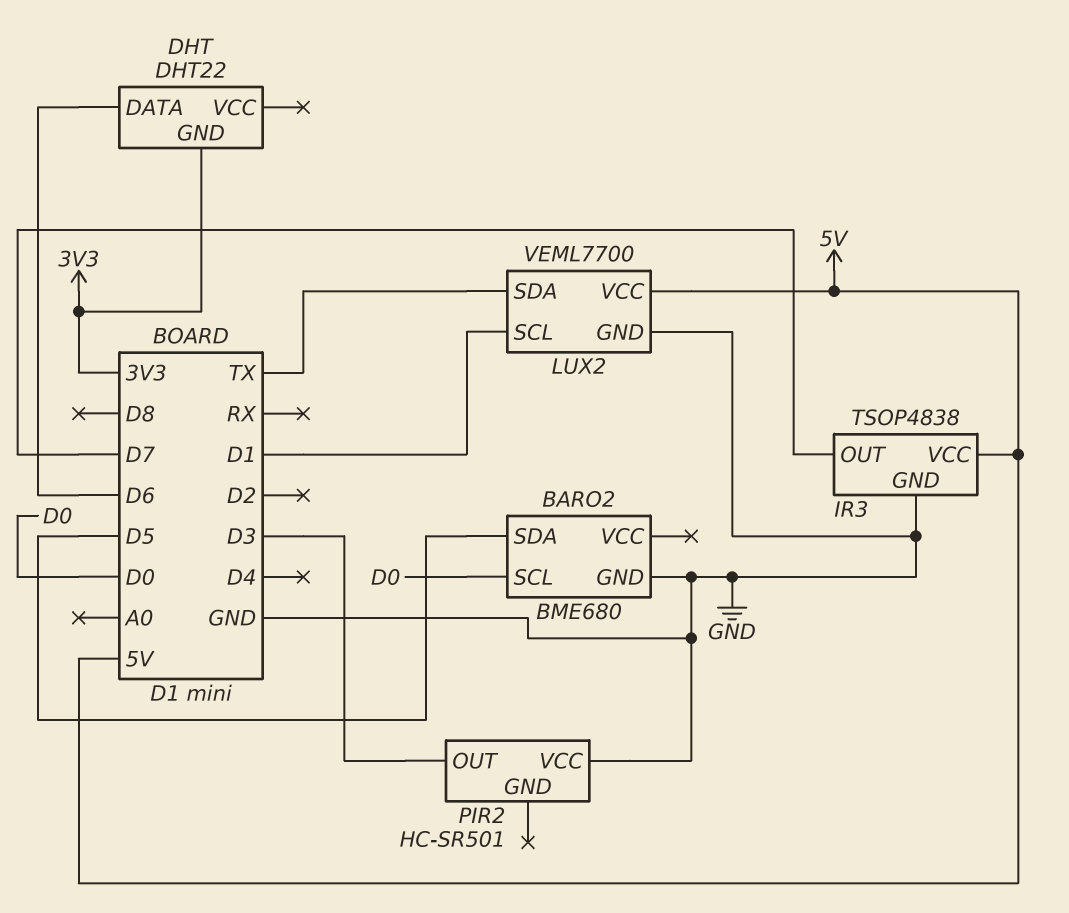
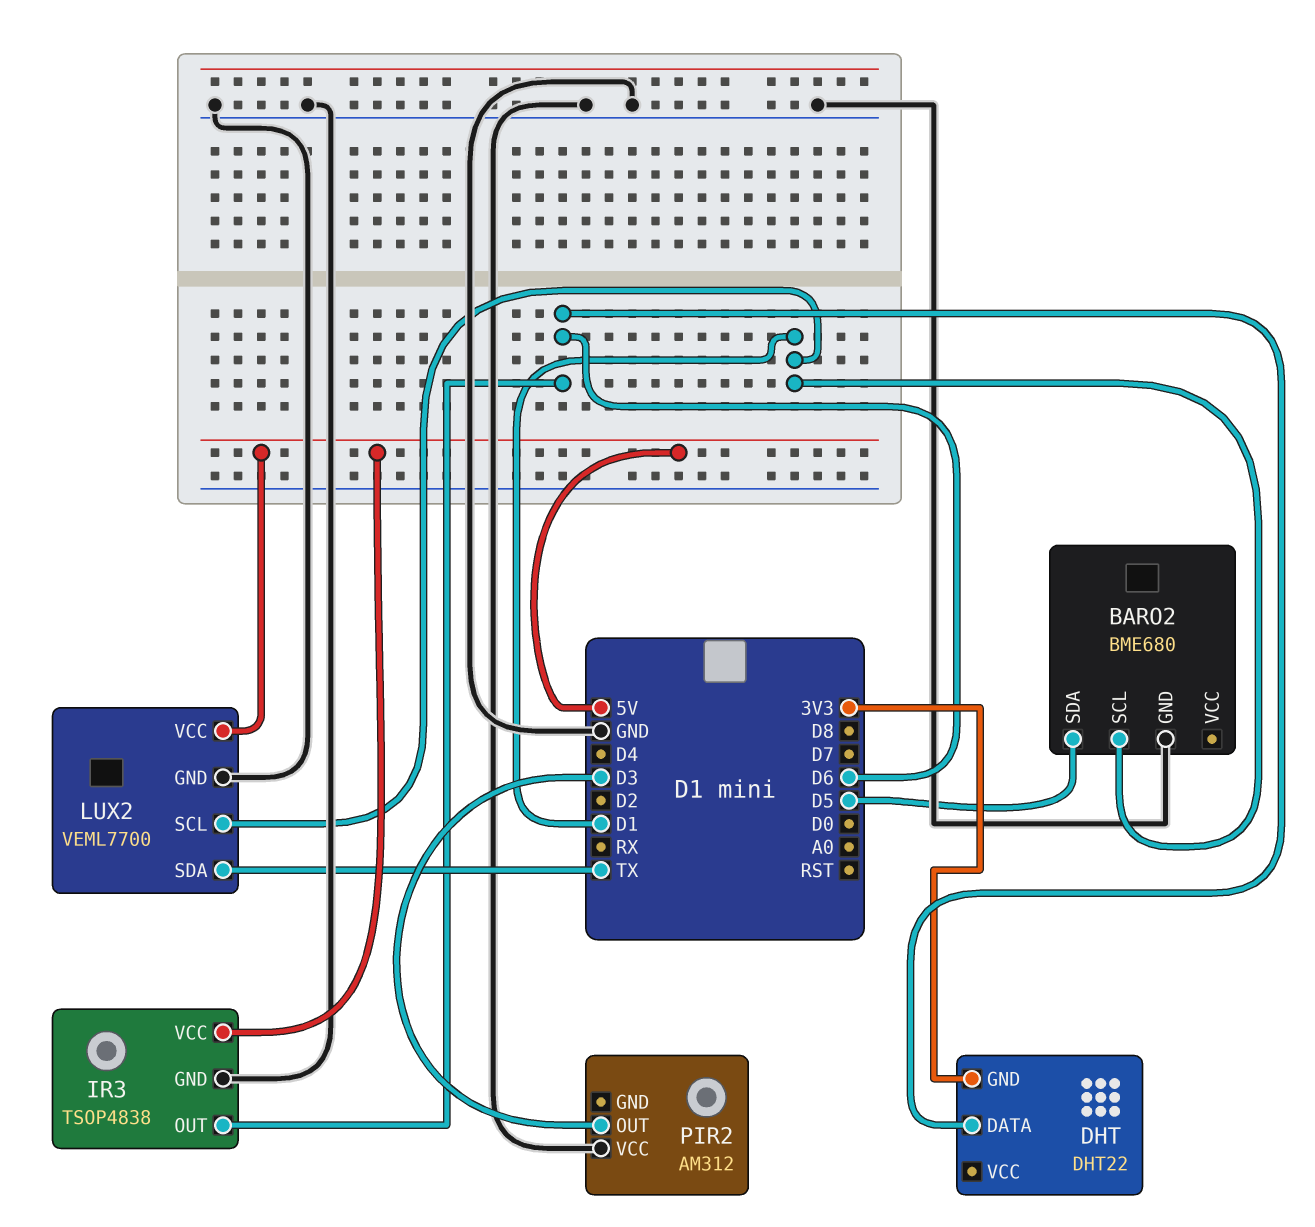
BARO2 pin SCL: D0 -> D1
IR3 pin OUT: D7 -> D6
PIR2: HC-SR501 -> AM312

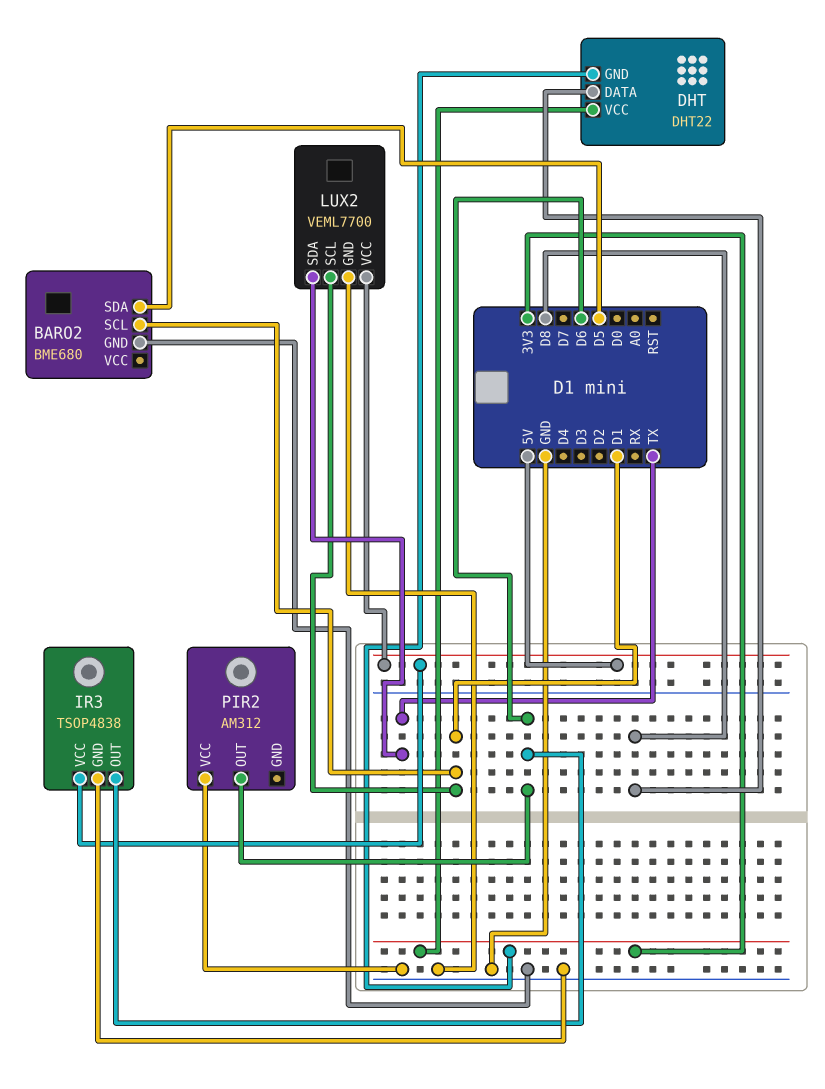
DHT pin DATA: D6 -> D8
DHT pin VCC: none -> 3V3
PIR2 pin OUT: D3 -> D6

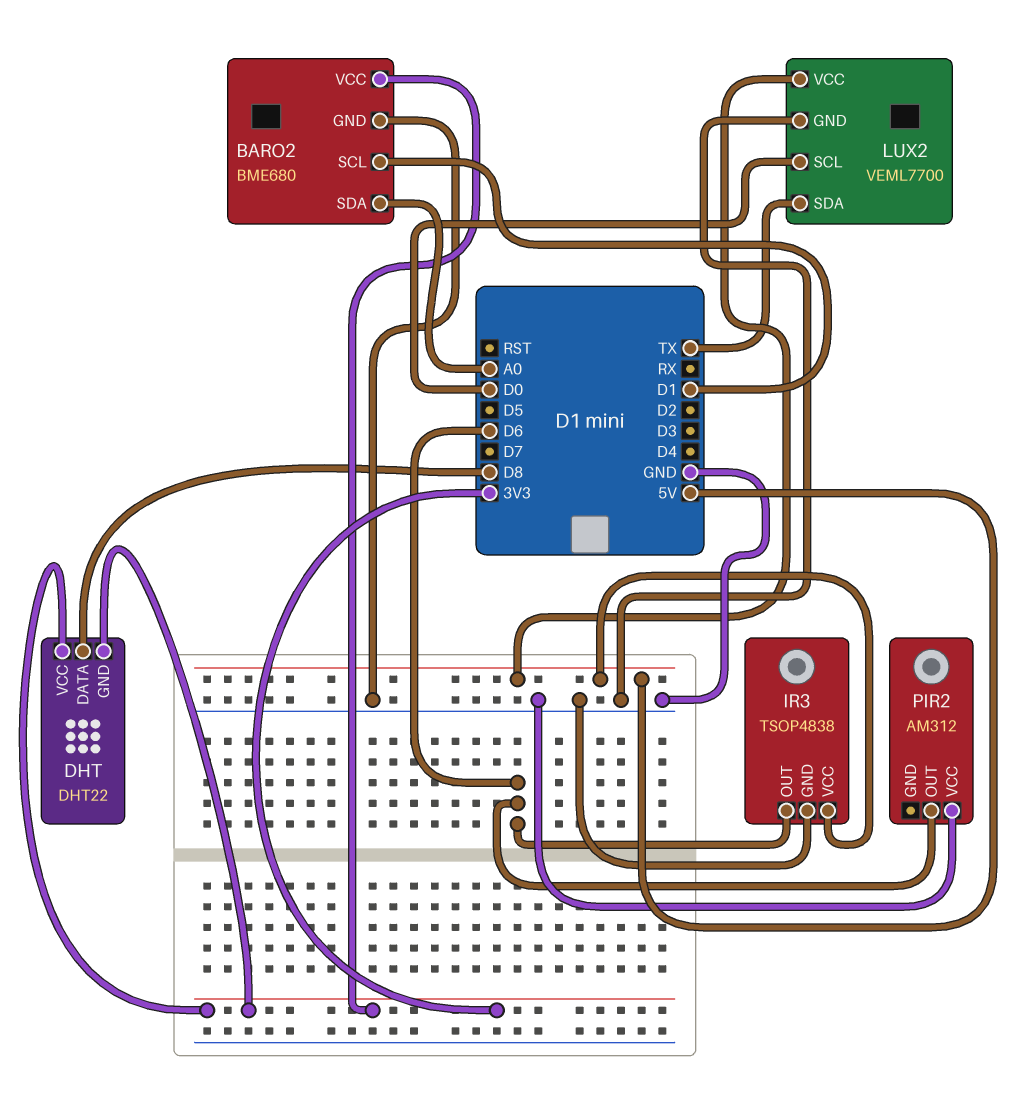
BARO2 pin SDA: D5 -> A0
BARO2 pin VCC: none -> 3V3
LUX2 pin SCL: D1 -> D0

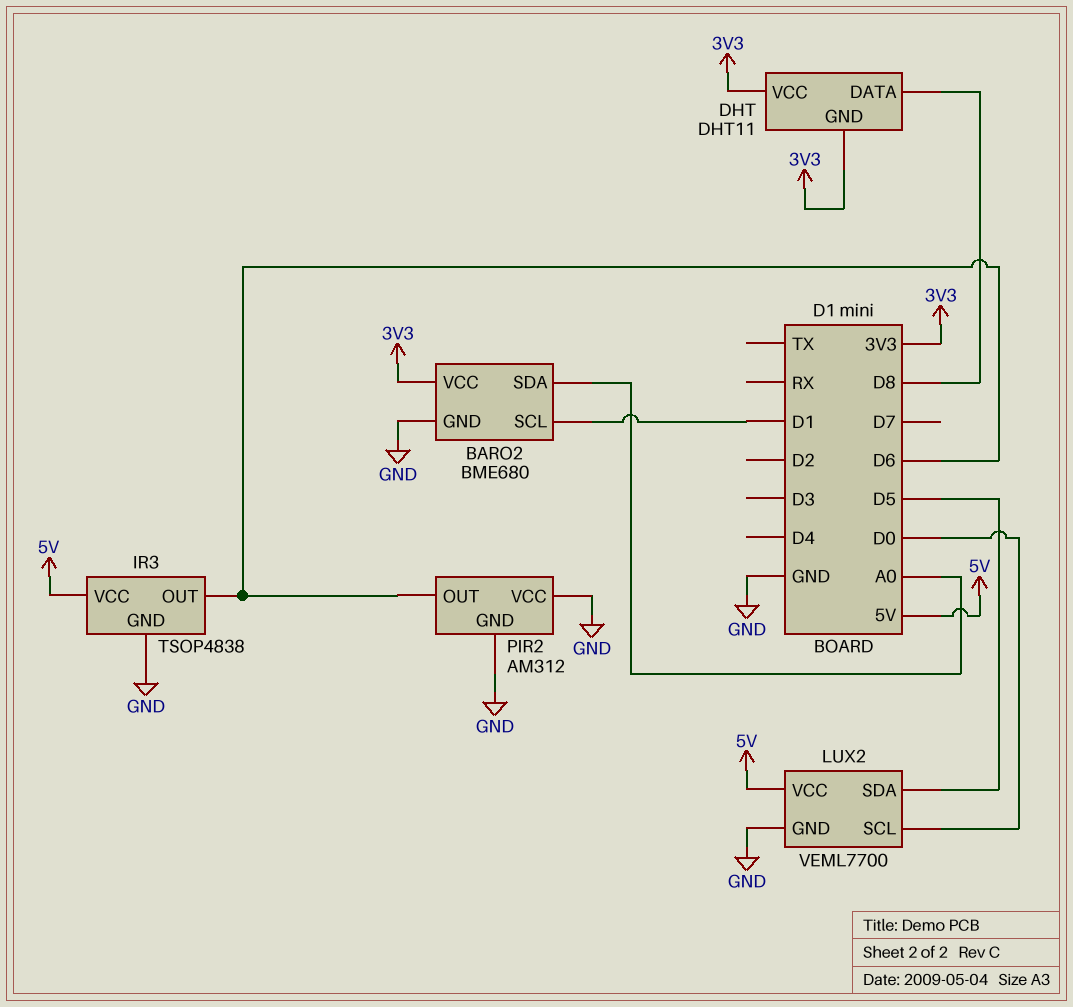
DHT: DHT22 -> DHT11
LUX2 pin SDA: TX -> D5
PIR2 pin GND: none -> GND

